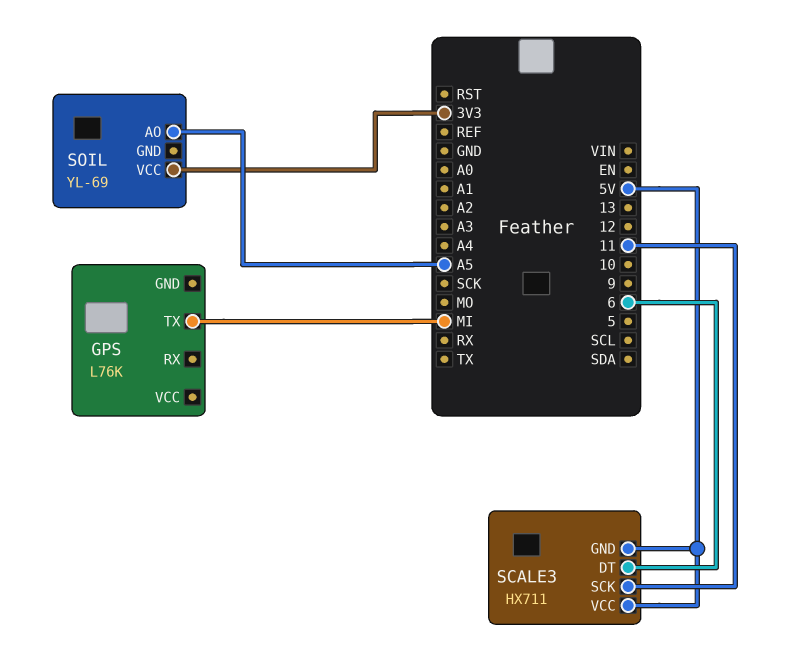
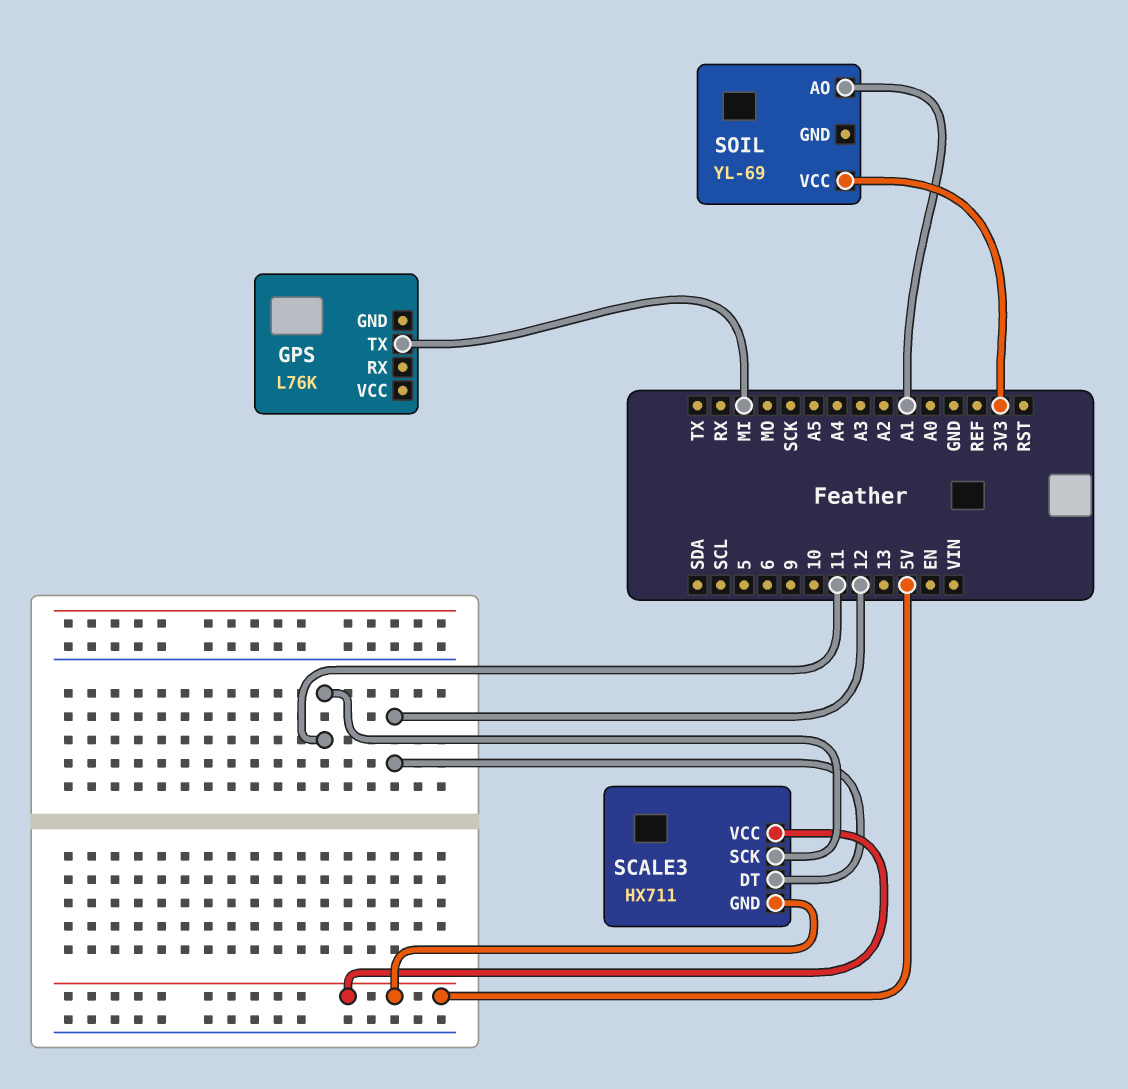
SCALE3 pin DT: 6 -> 12
SOIL pin AO: A5 -> A1

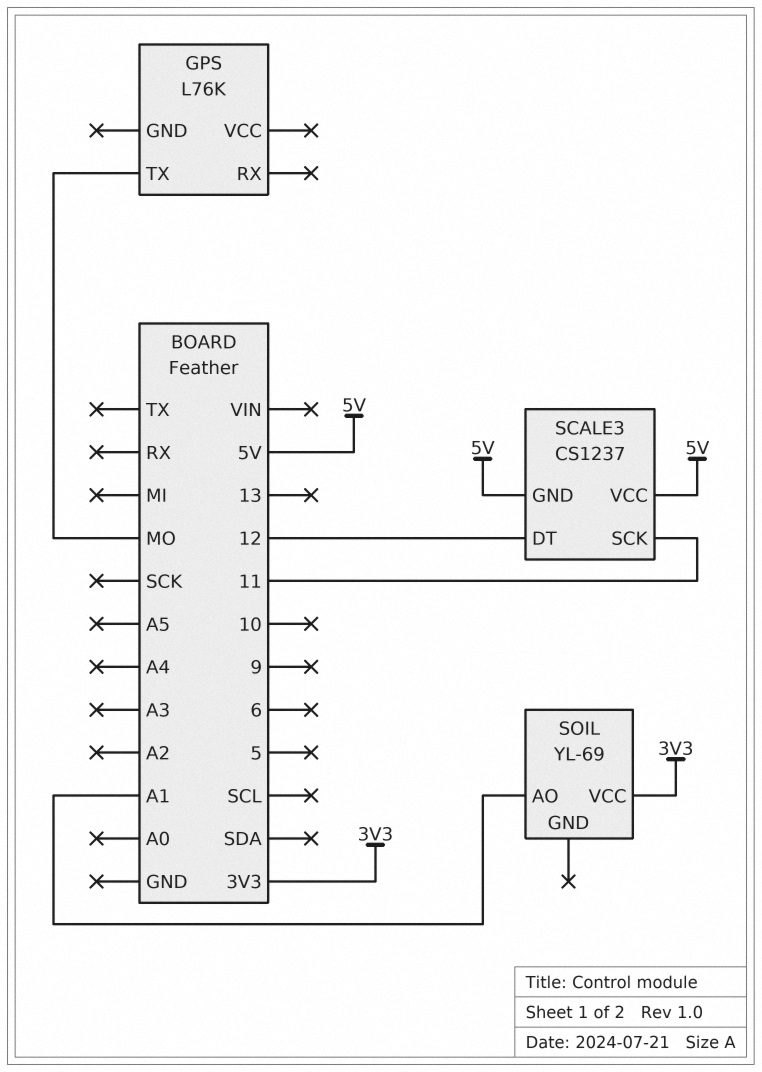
GPS pin TX: MI -> MO
SCALE3: HX711 -> CS1237

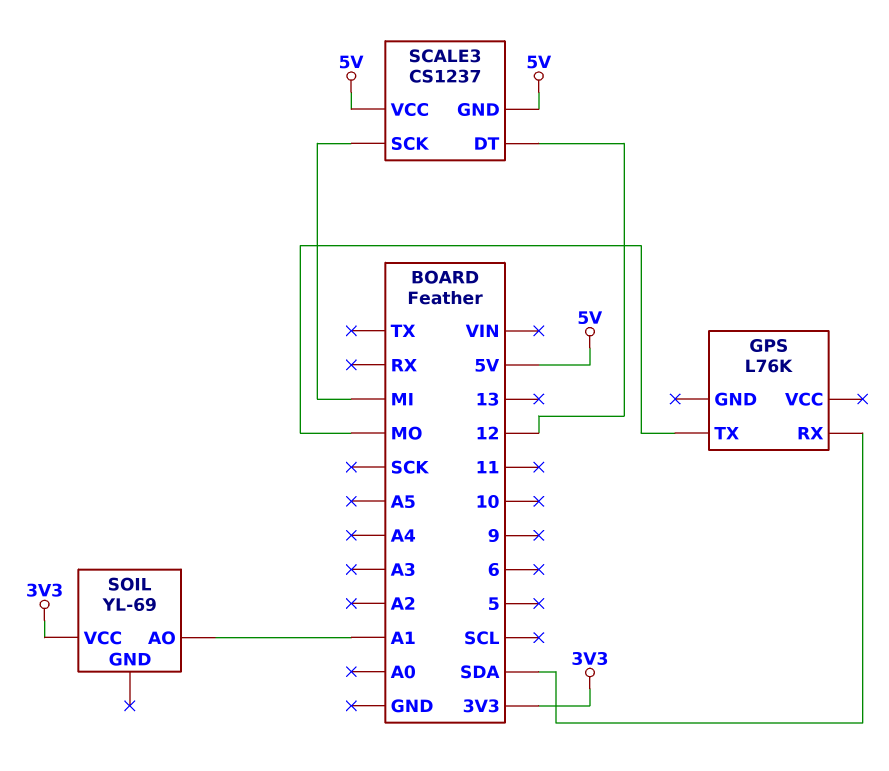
GPS pin RX: none -> SDA
SCALE3 pin SCK: 11 -> MI

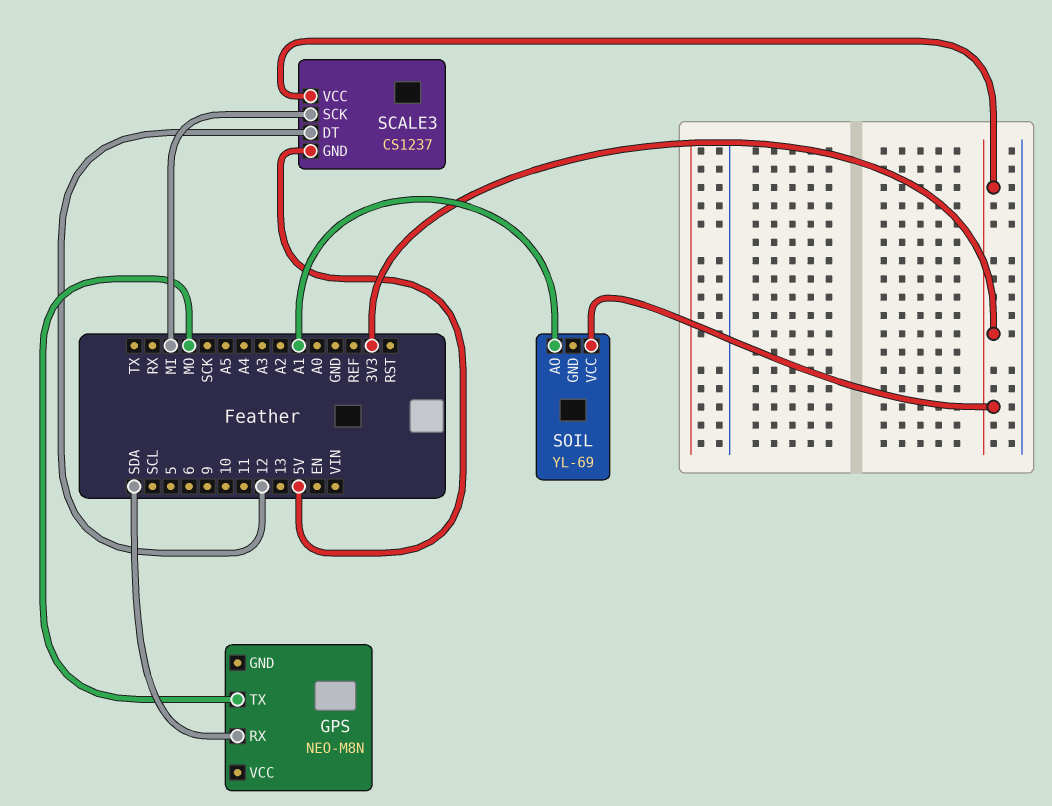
GPS: L76K -> NEO-M8N
SCALE3 pin VCC: 5V -> 3V3

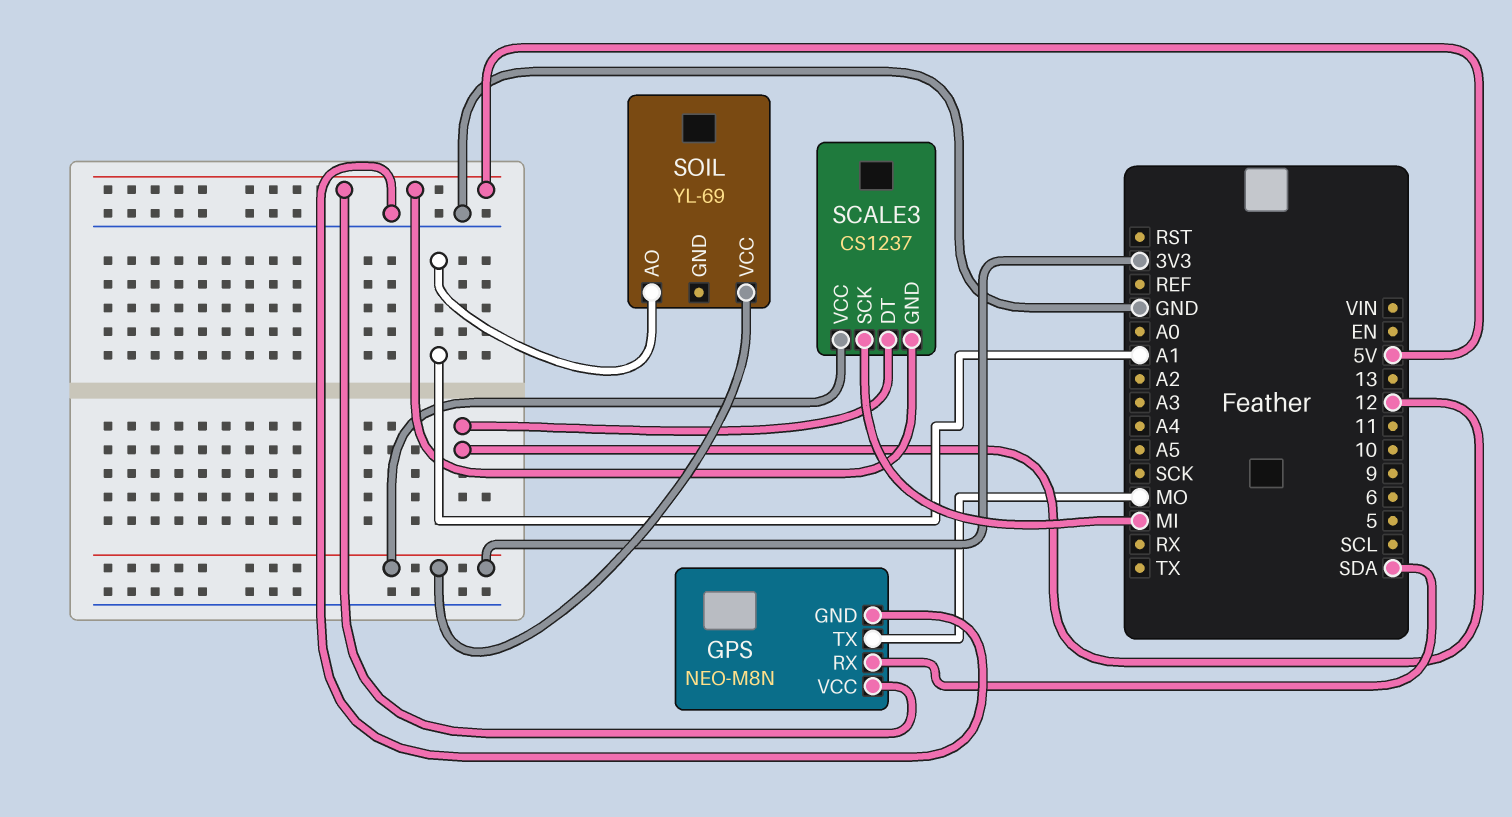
GPS pin GND: none -> GND
GPS pin VCC: none -> 5V

